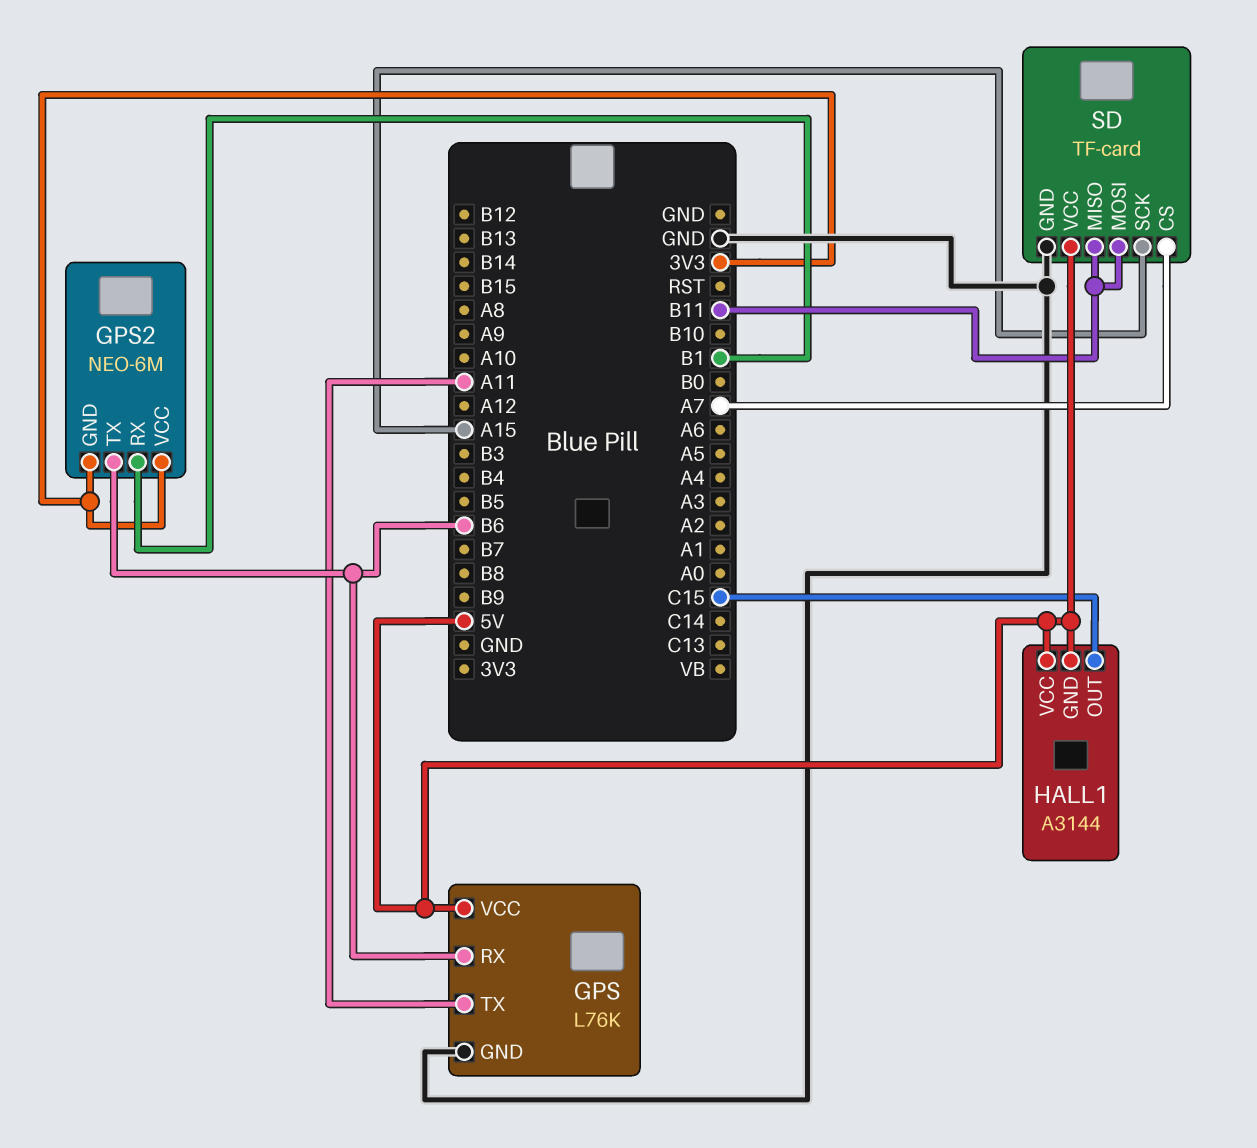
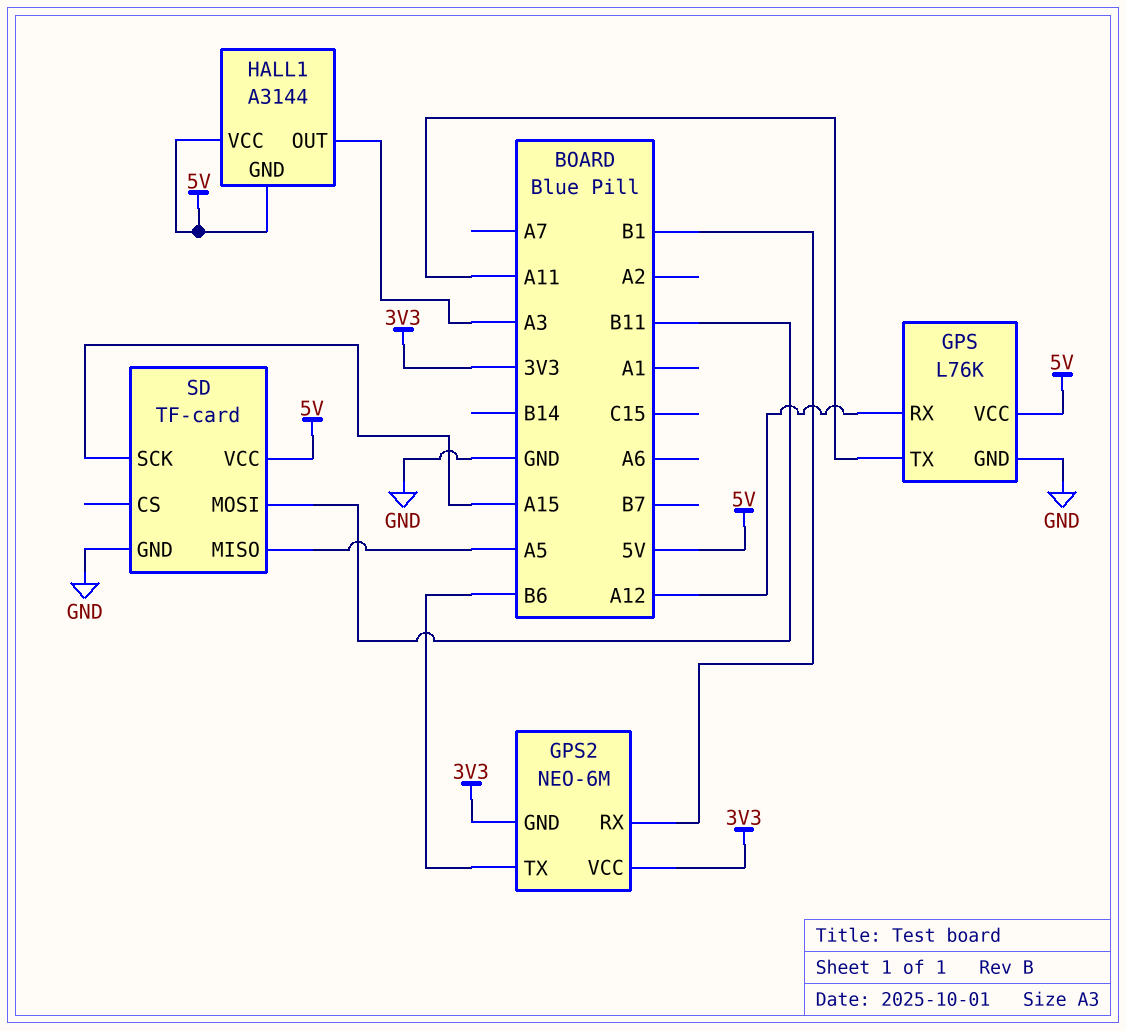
GPS pin RX: B6 -> A12
HALL1 pin OUT: C15 -> A3
SD pin CS: A7 -> none
SD pin MISO: B11 -> A5

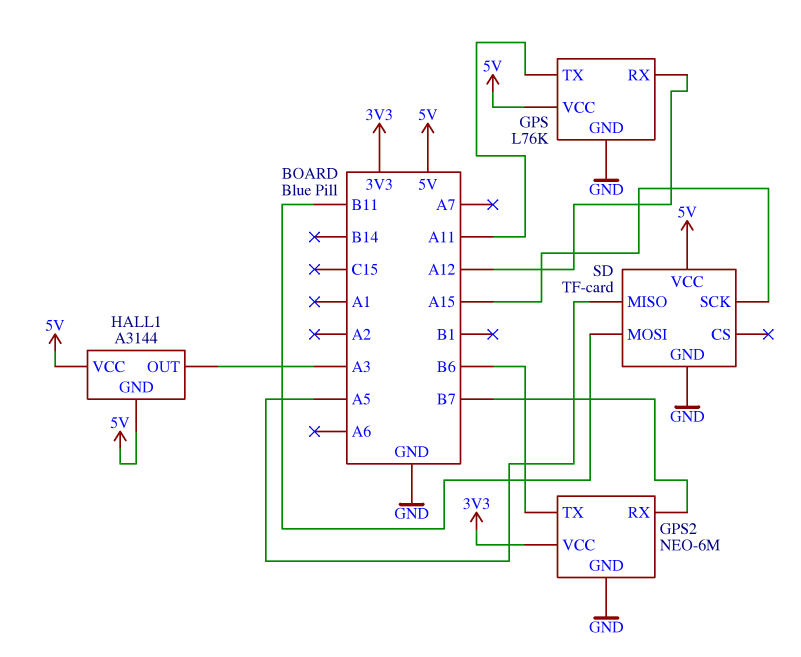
GPS2 pin GND: 3V3 -> GND
GPS2 pin RX: B1 -> B7

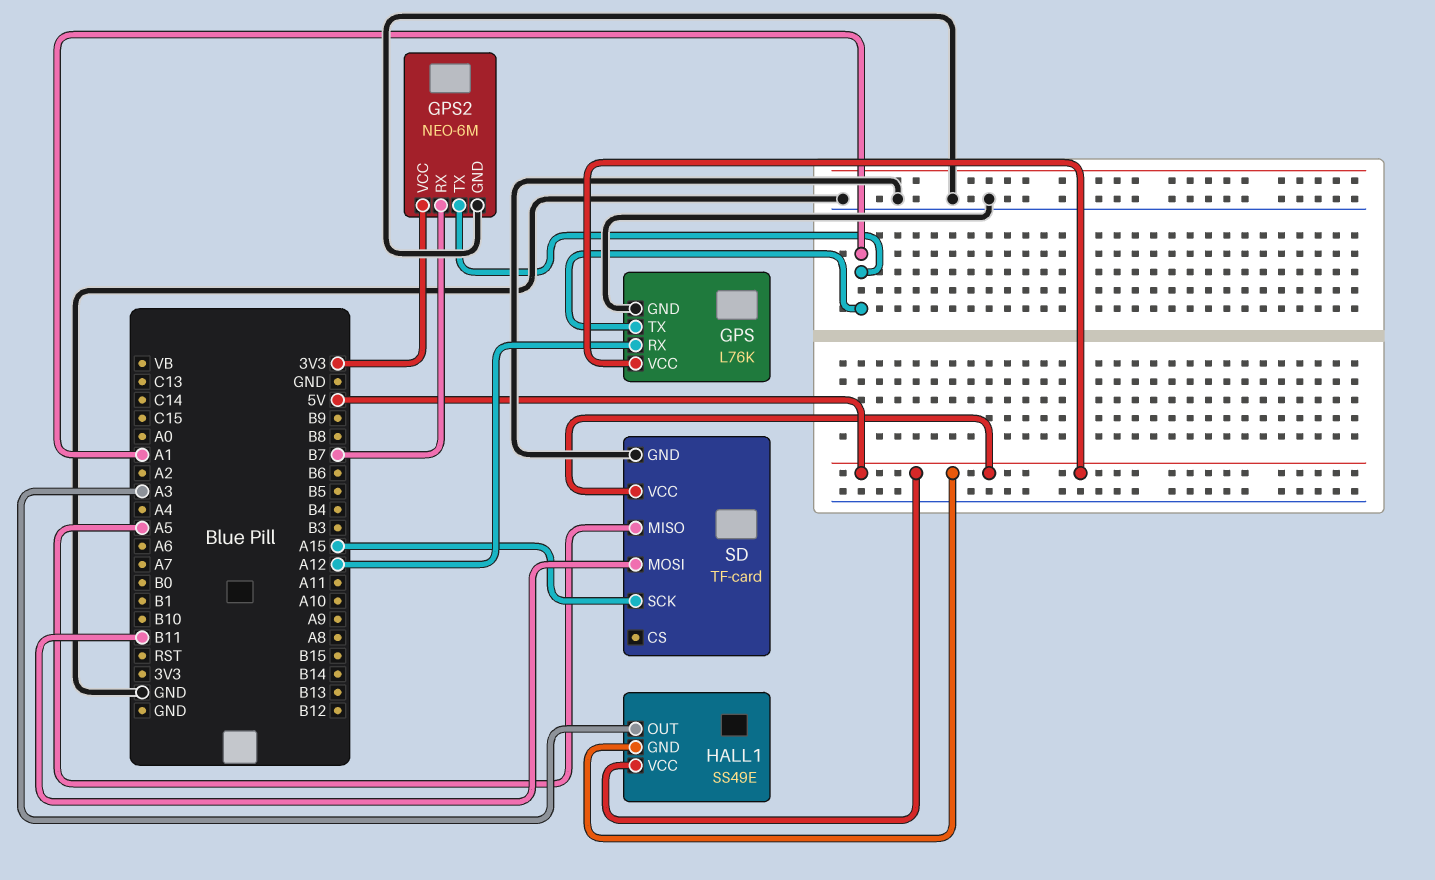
GPS pin TX: A11 -> A1
GPS2 pin TX: B6 -> A1
HALL1: A3144 -> SS49E

